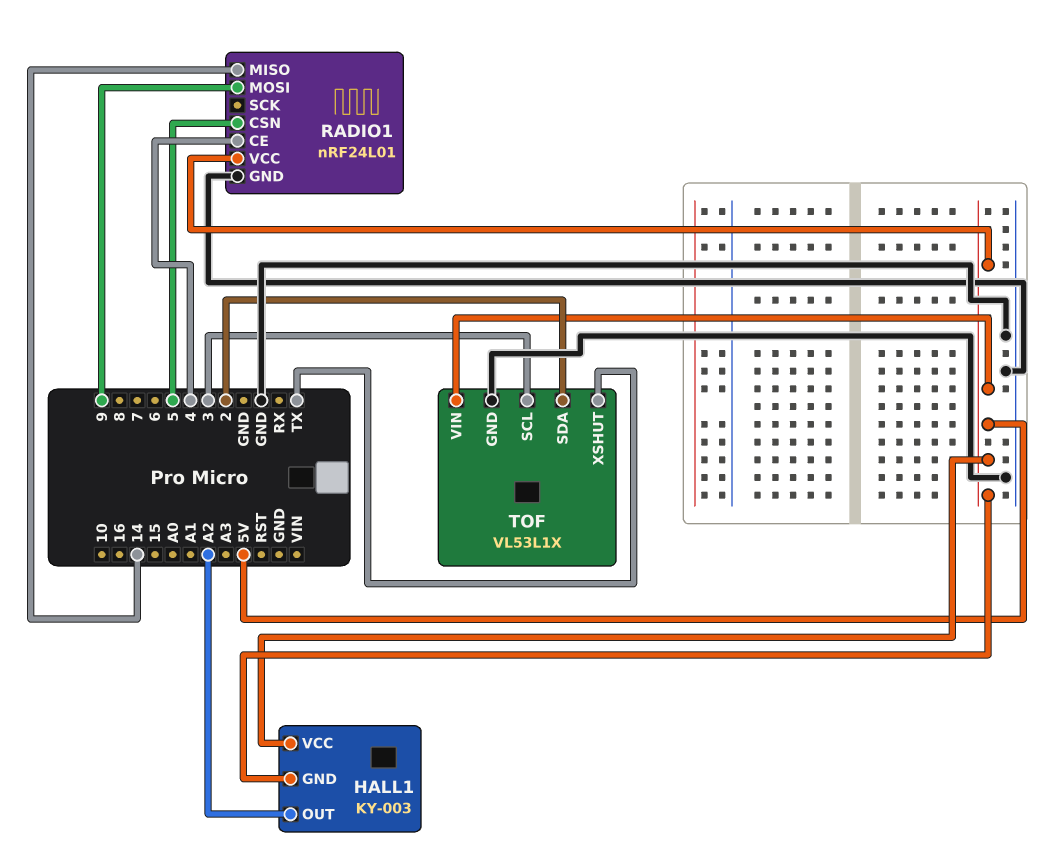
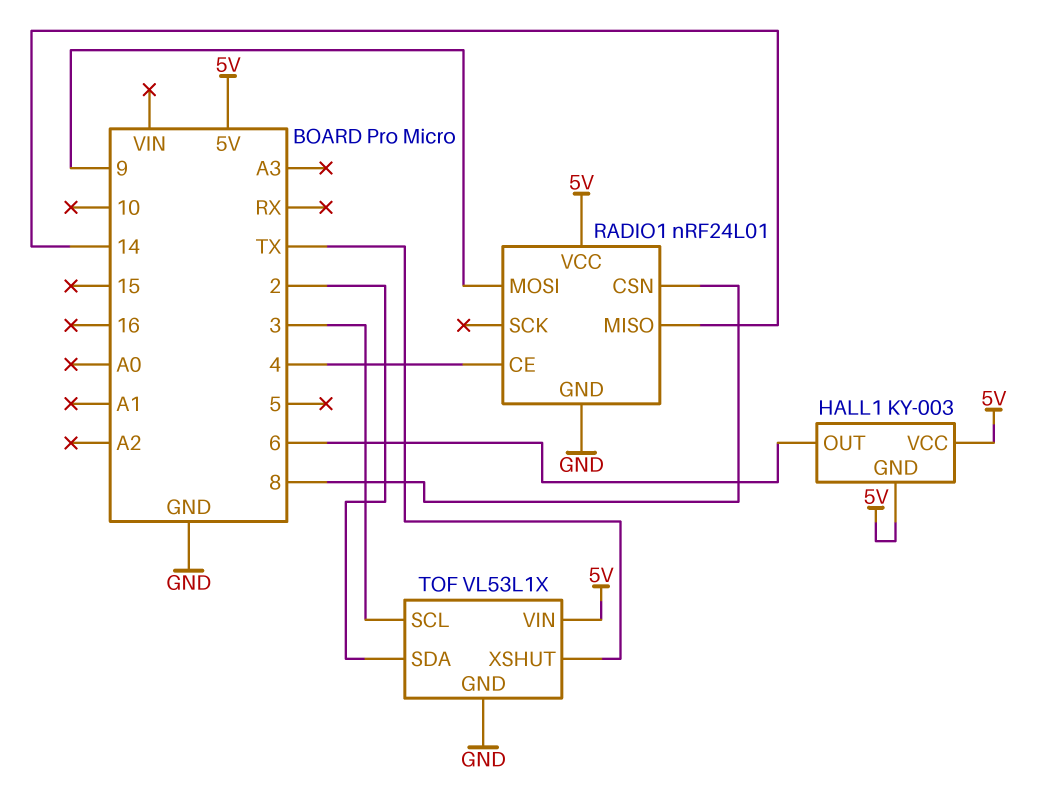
HALL1 pin OUT: A2 -> 6
RADIO1 pin CSN: 5 -> 8

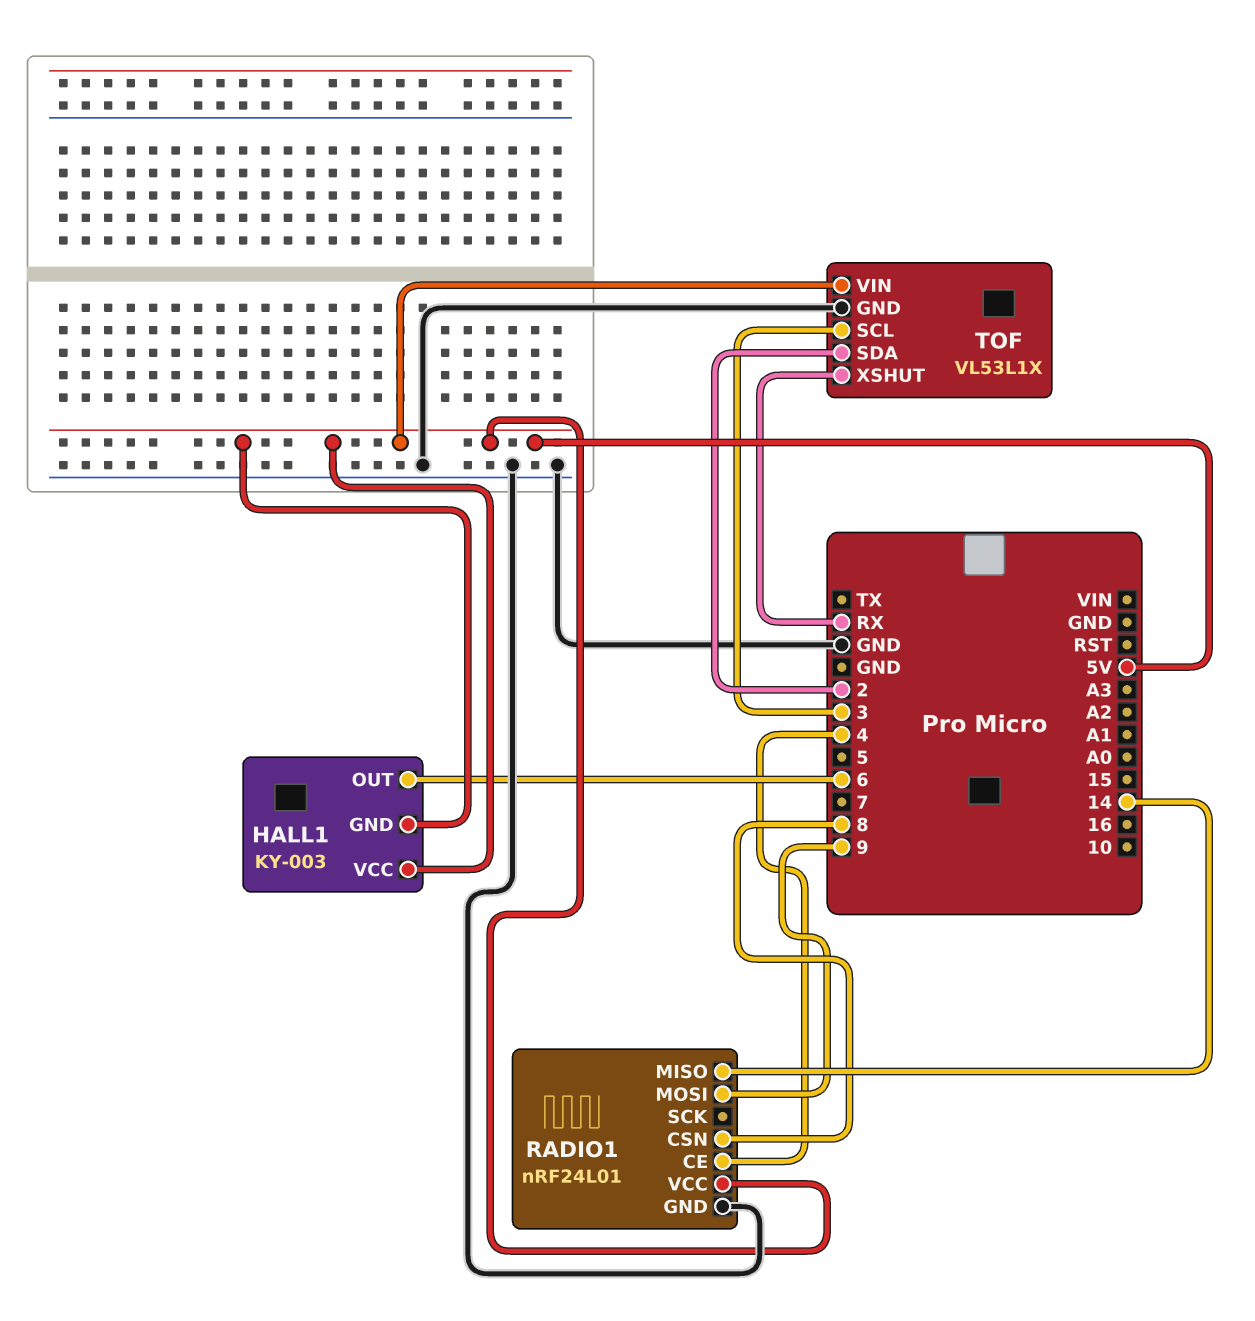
TOF pin XSHUT: TX -> RX

